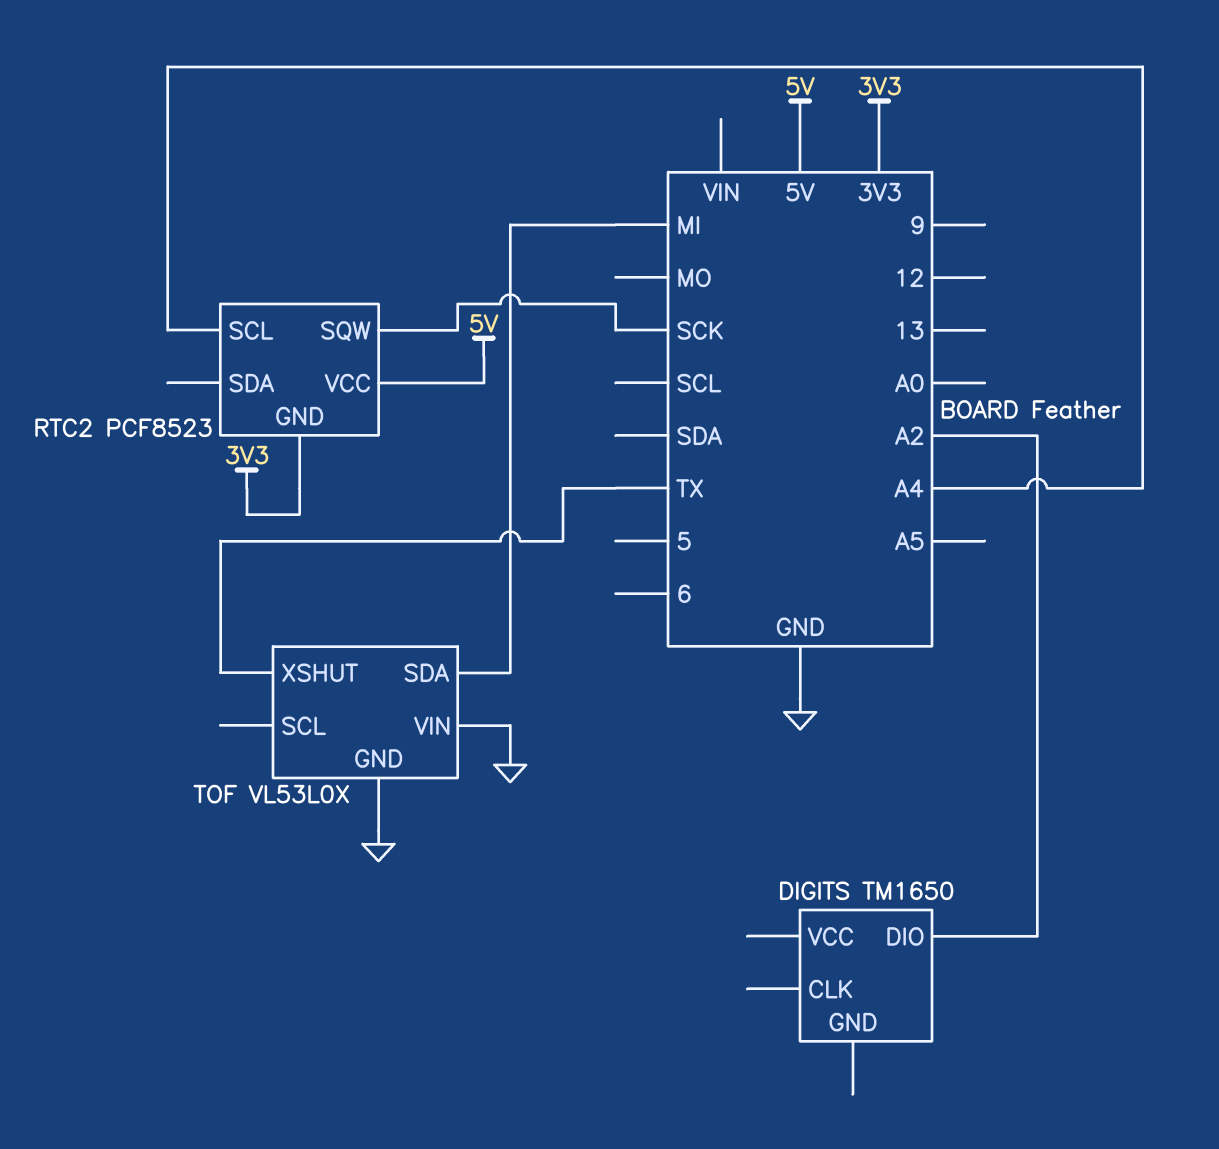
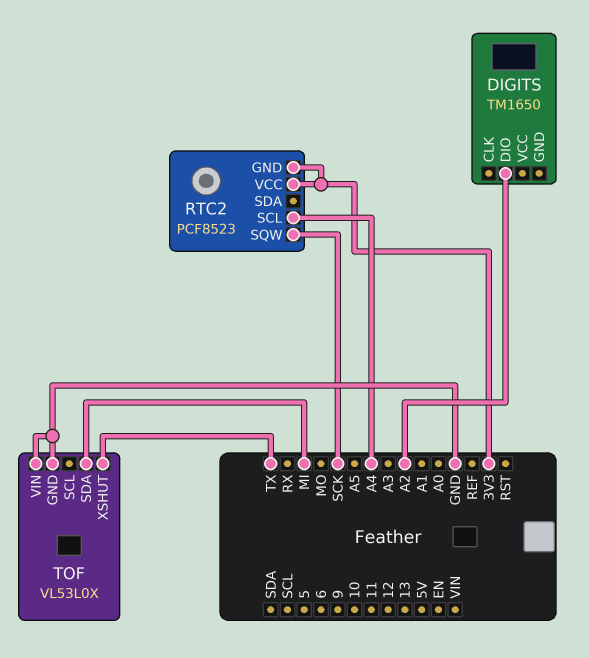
RTC2 pin VCC: 5V -> 3V3

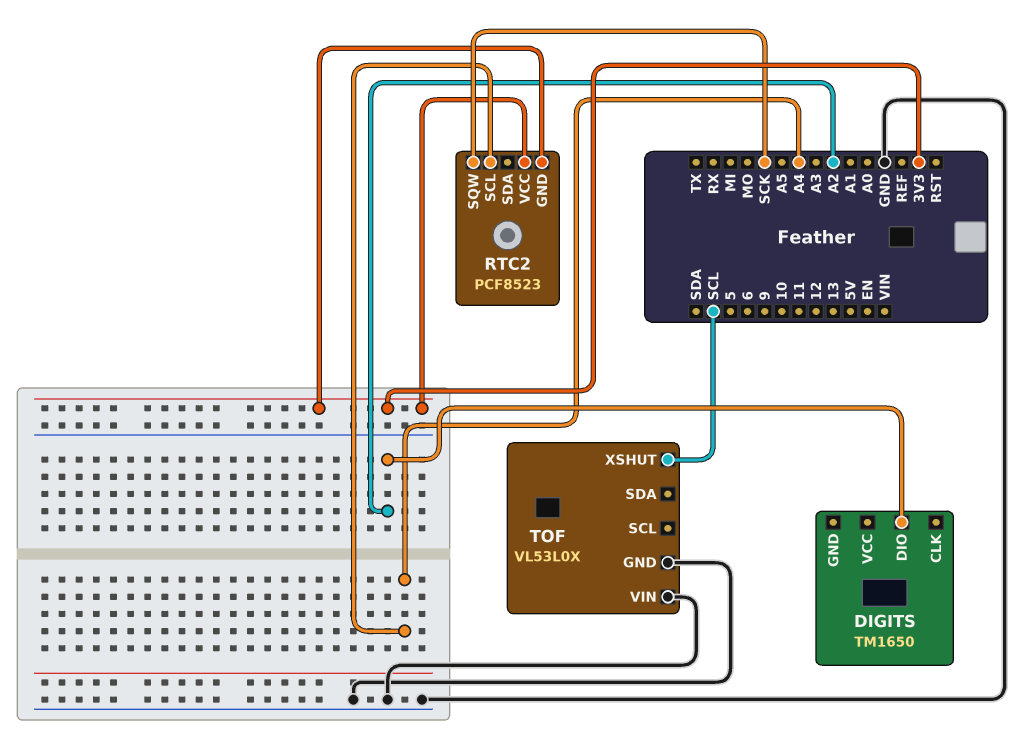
TOF pin SDA: MI -> none
TOF pin XSHUT: TX -> SCL

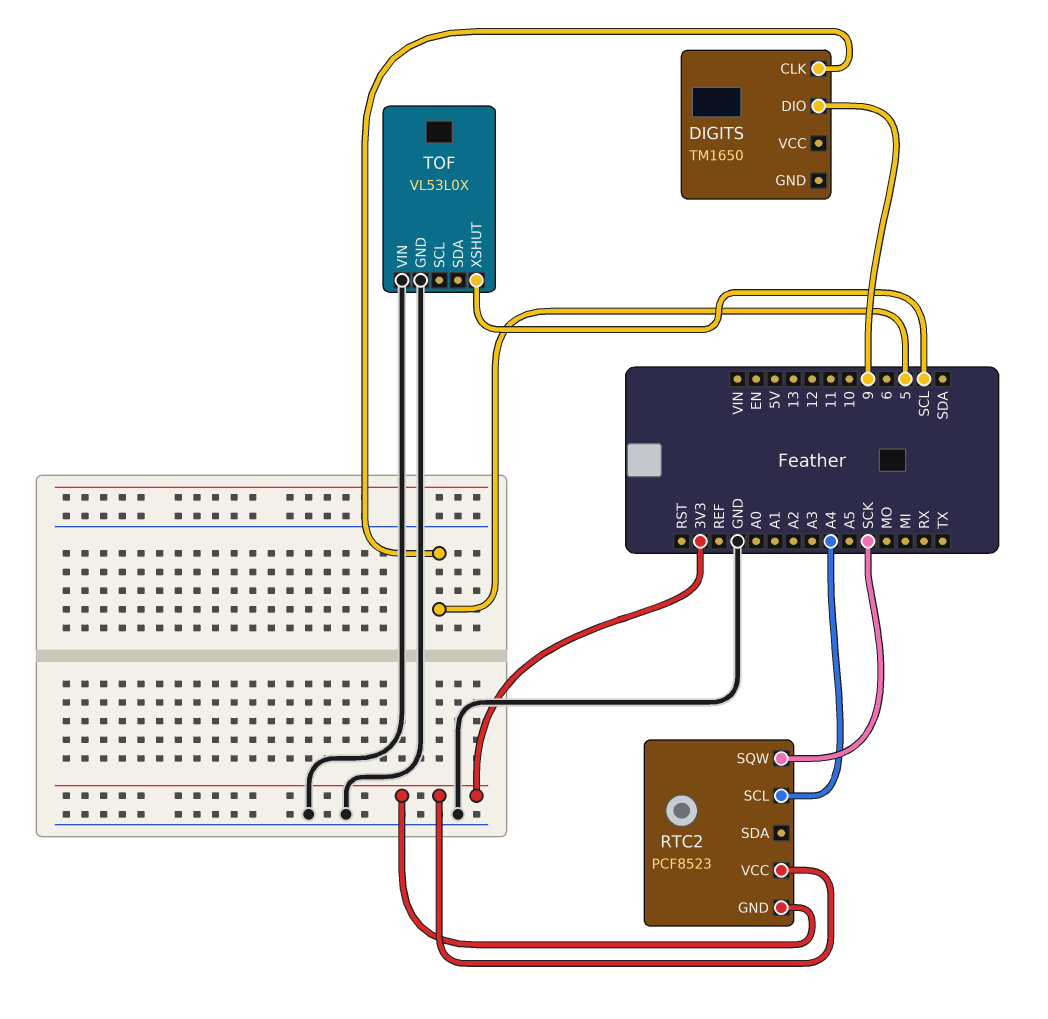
DIGITS pin CLK: none -> 5
DIGITS pin DIO: A2 -> 9

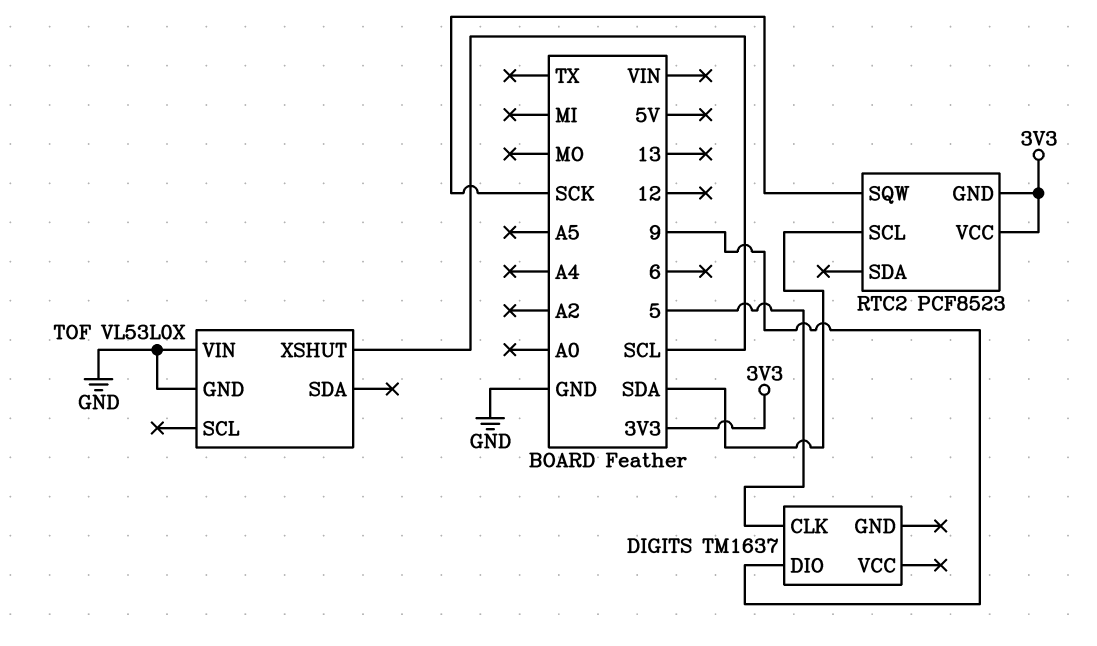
DIGITS: TM1650 -> TM1637
RTC2 pin SCL: A4 -> SDA

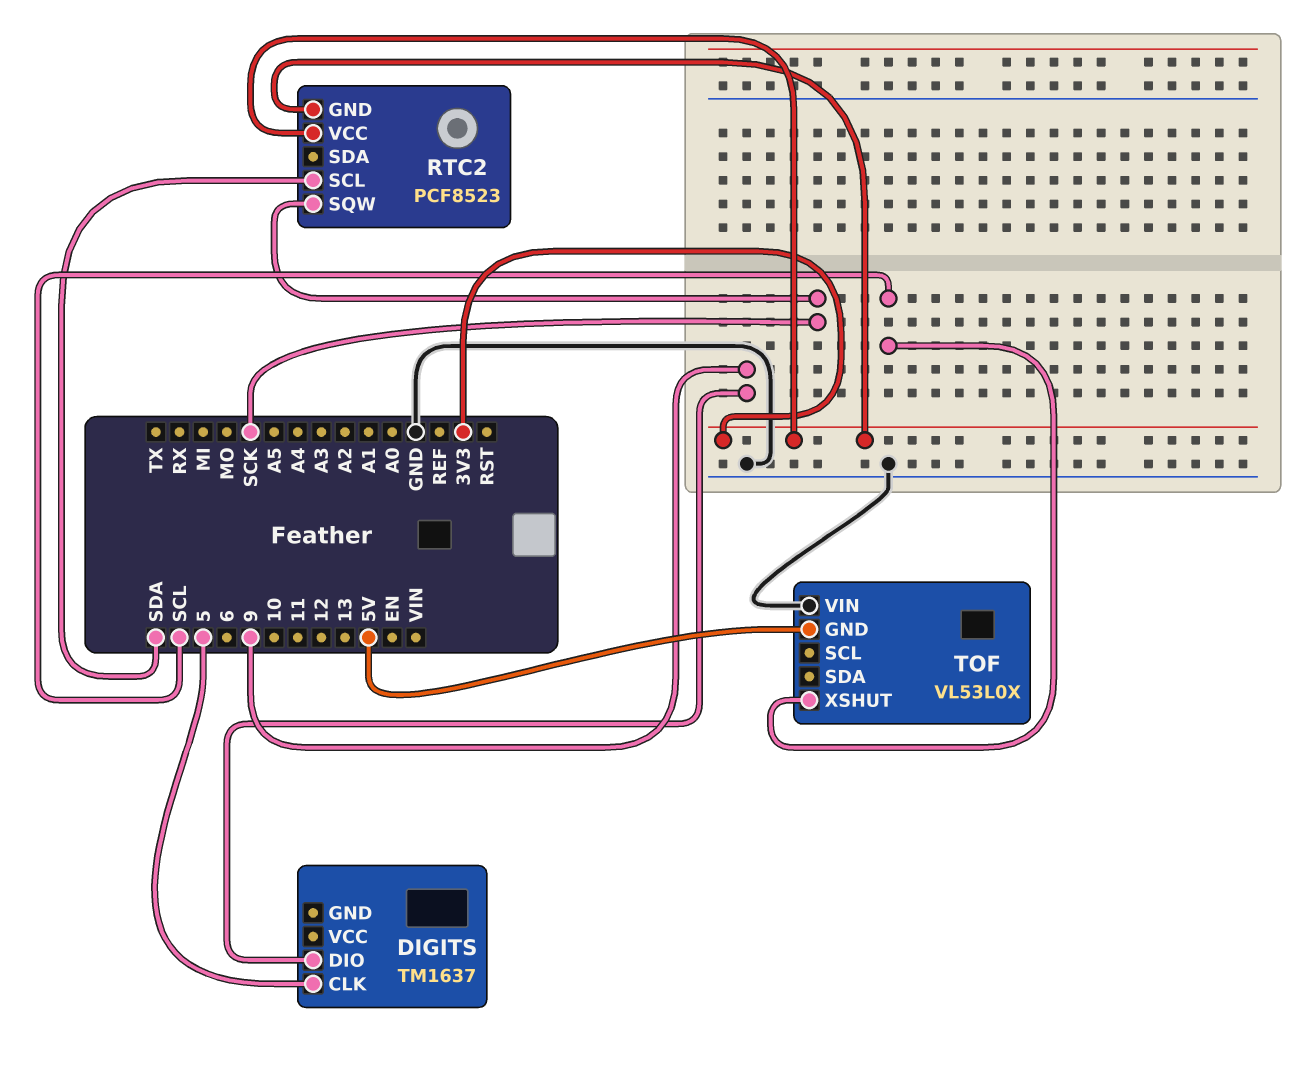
TOF pin GND: GND -> 5V

